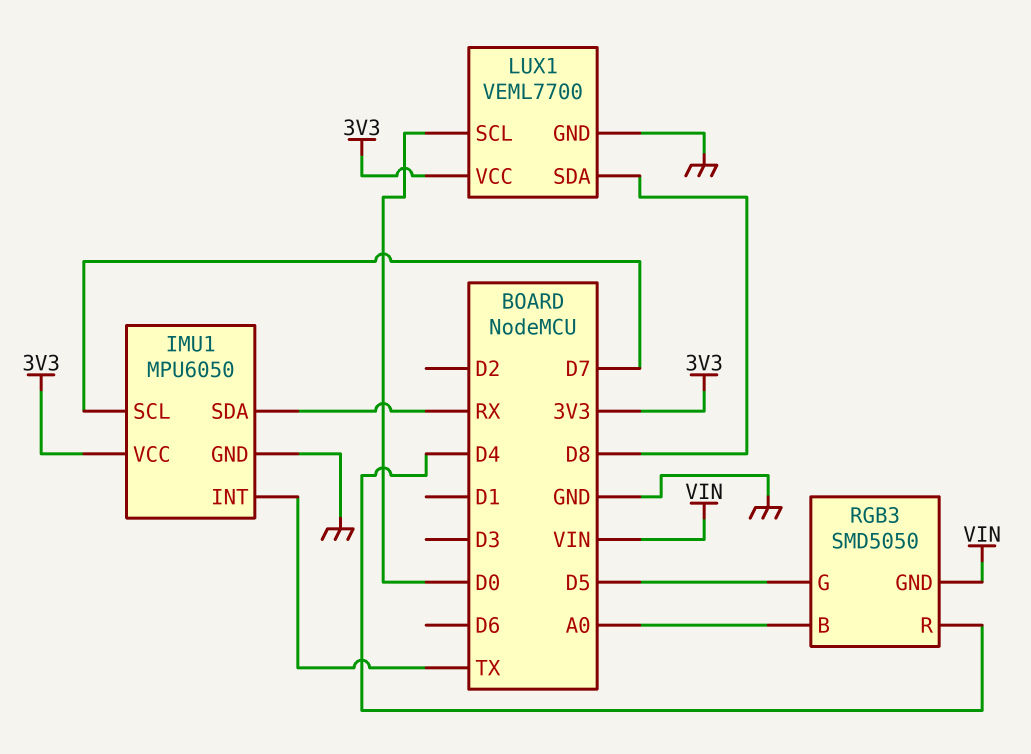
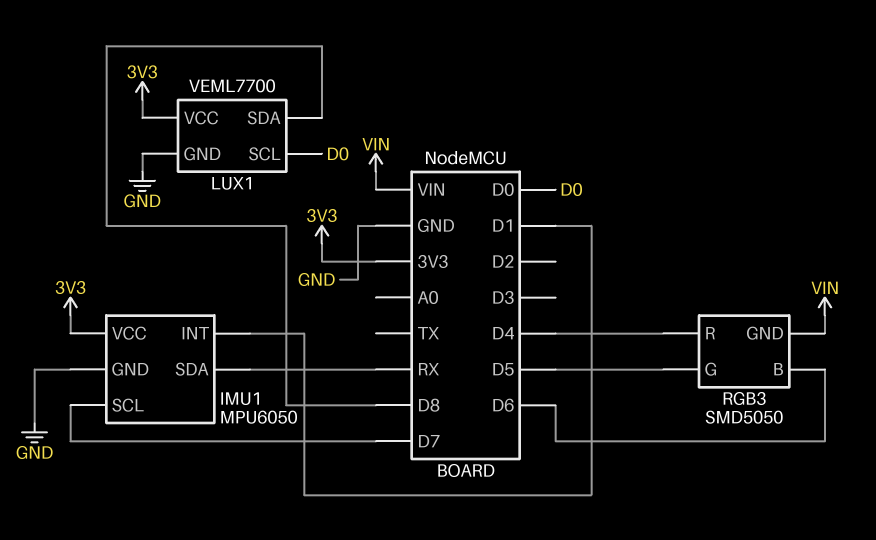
IMU1 pin INT: TX -> D1
RGB3 pin B: A0 -> D6

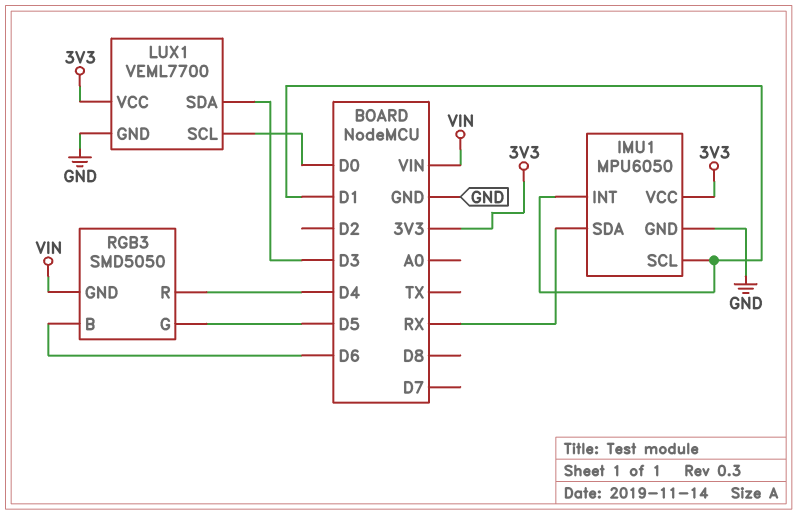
IMU1 pin SCL: D7 -> D1
LUX1 pin SDA: D8 -> D3

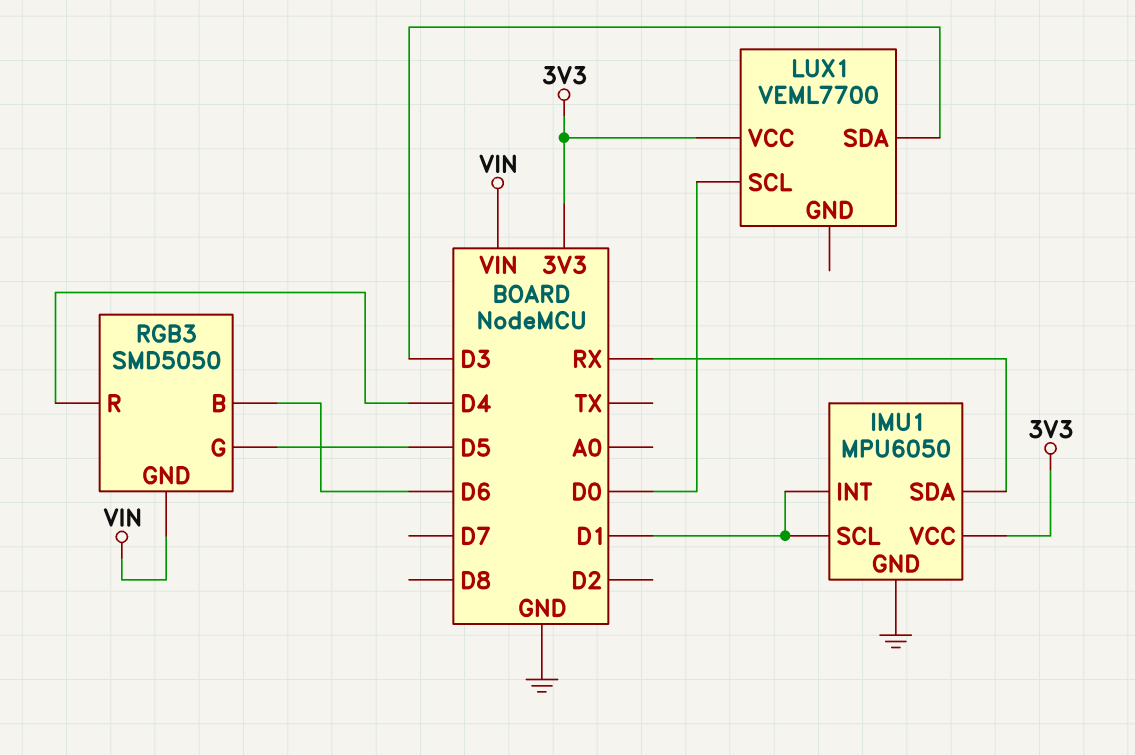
LUX1 pin GND: GND -> none

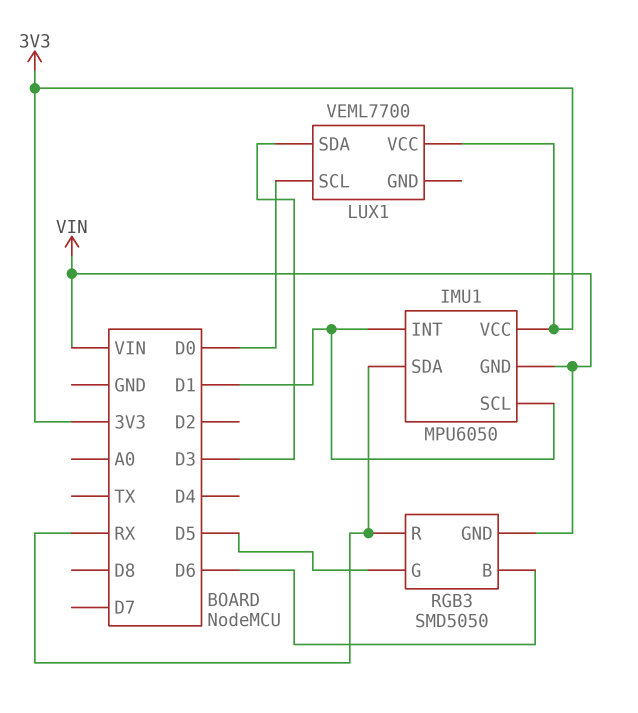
IMU1 pin GND: GND -> VIN
RGB3 pin R: D4 -> RX

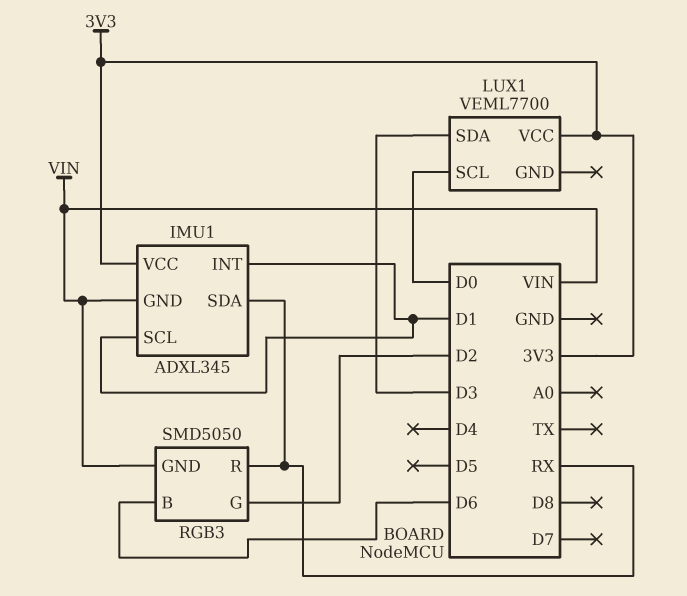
IMU1: MPU6050 -> ADXL345
RGB3 pin G: D5 -> D2

